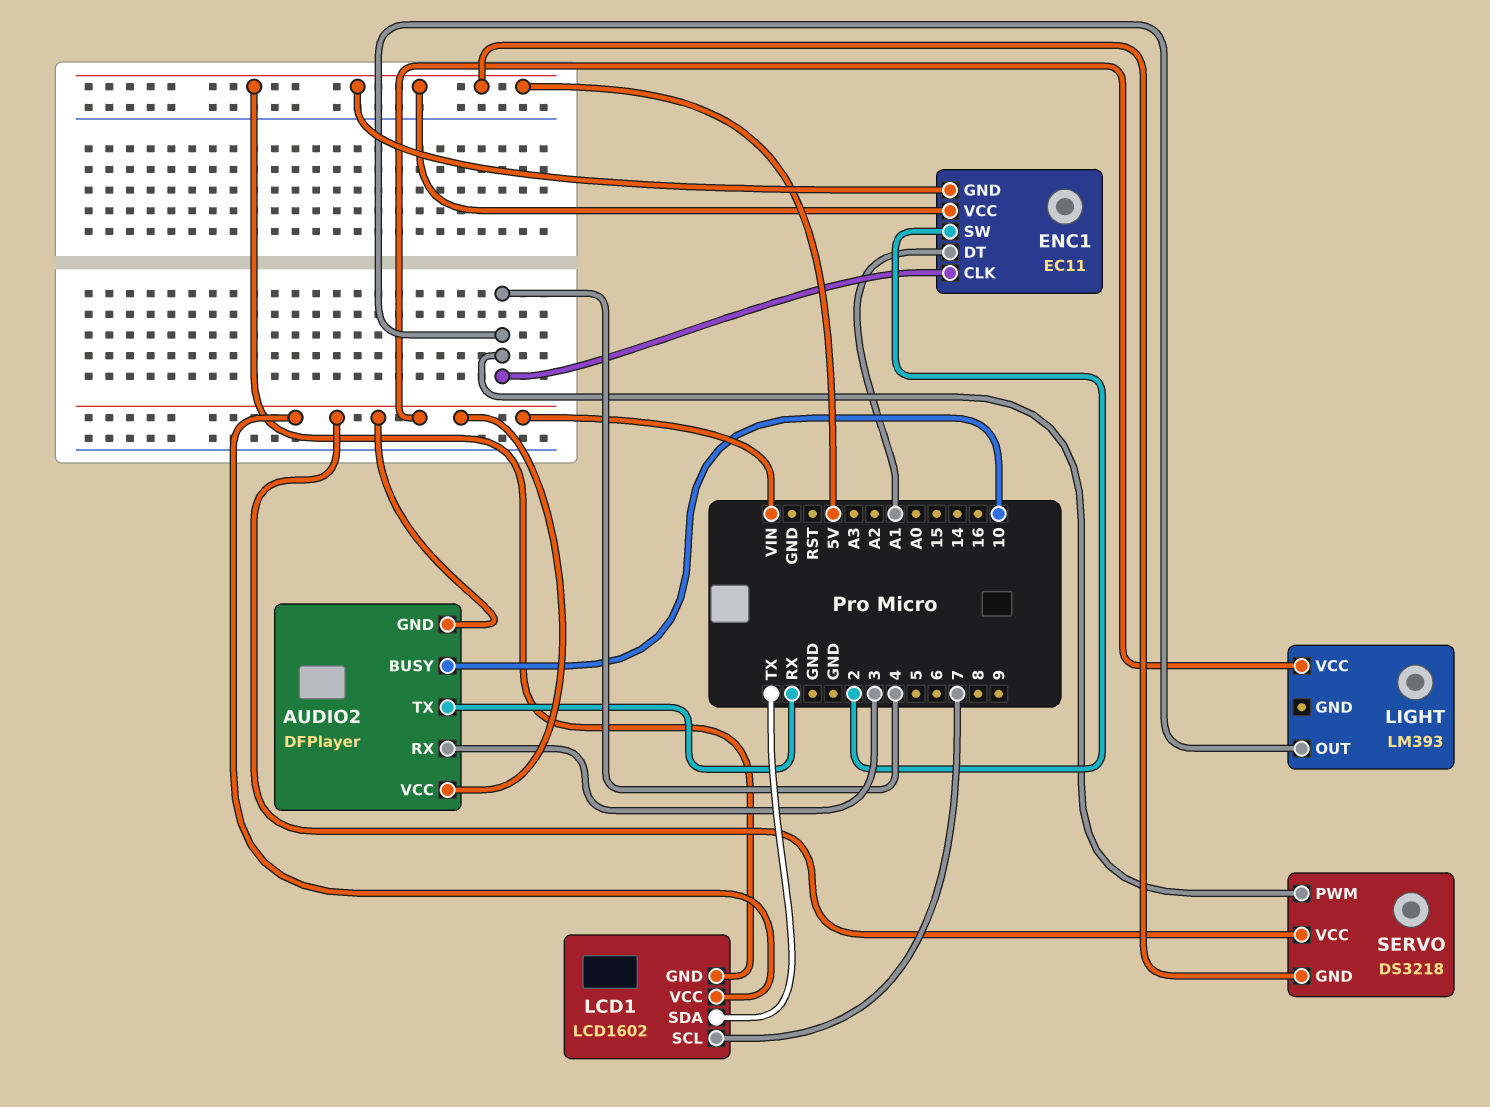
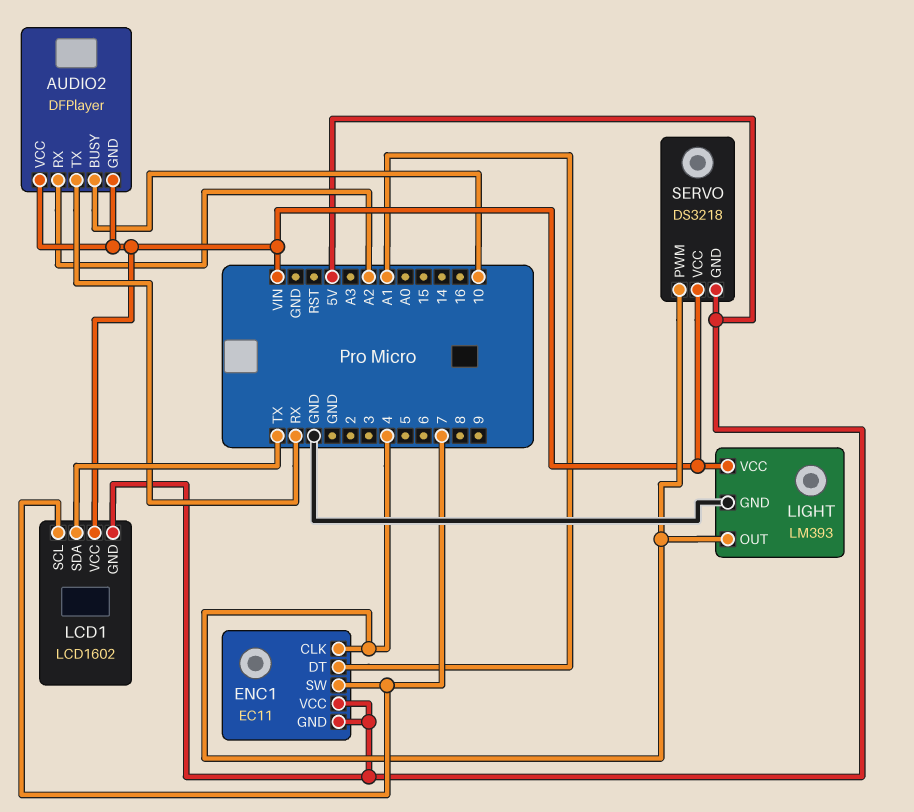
AUDIO2 pin RX: 3 -> A2
ENC1 pin SW: 2 -> 7
LIGHT pin GND: none -> GND

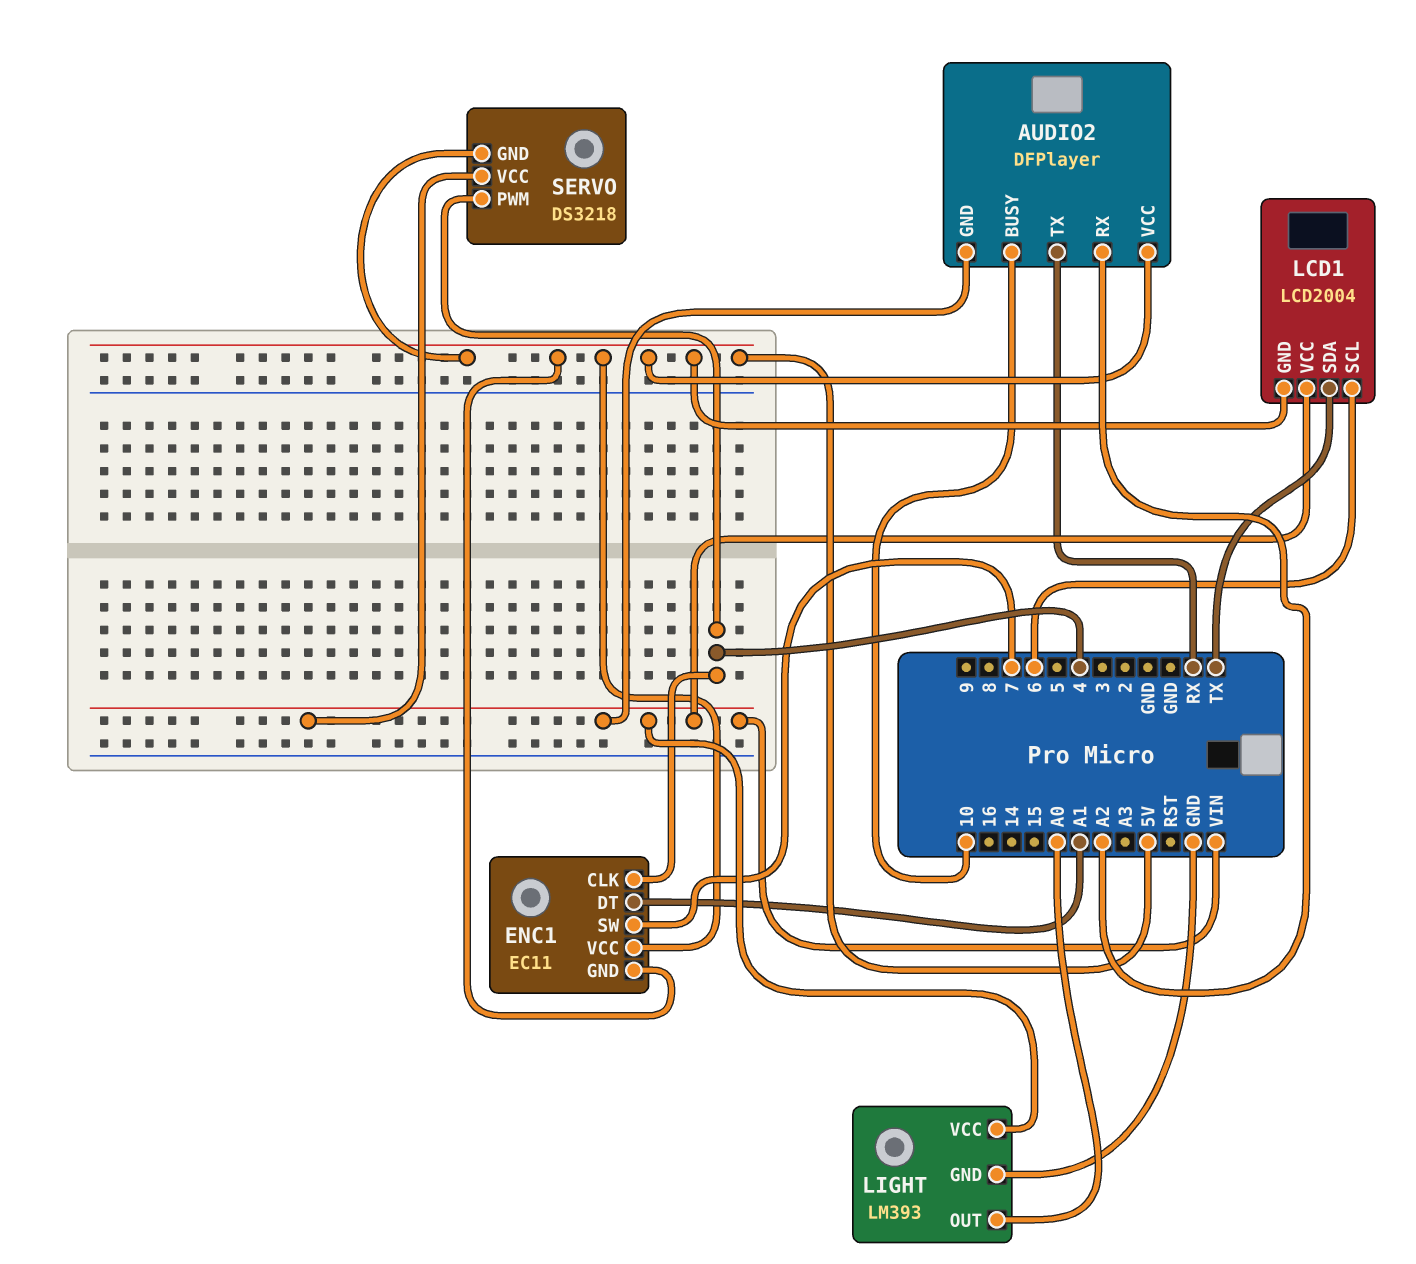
AUDIO2 pin VCC: VIN -> 5V
LCD1: LCD1602 -> LCD2004
LCD1 pin SCL: 7 -> 6
LIGHT pin OUT: 4 -> A0

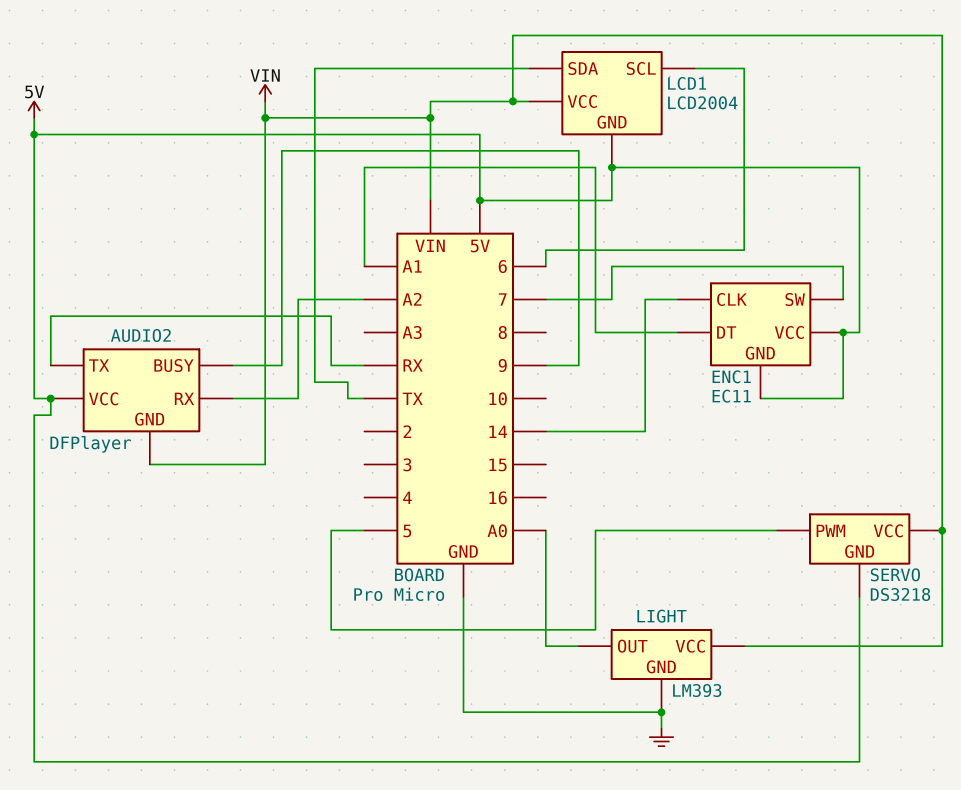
AUDIO2 pin BUSY: 10 -> 9
ENC1 pin CLK: 4 -> 14
SERVO pin PWM: 4 -> 5

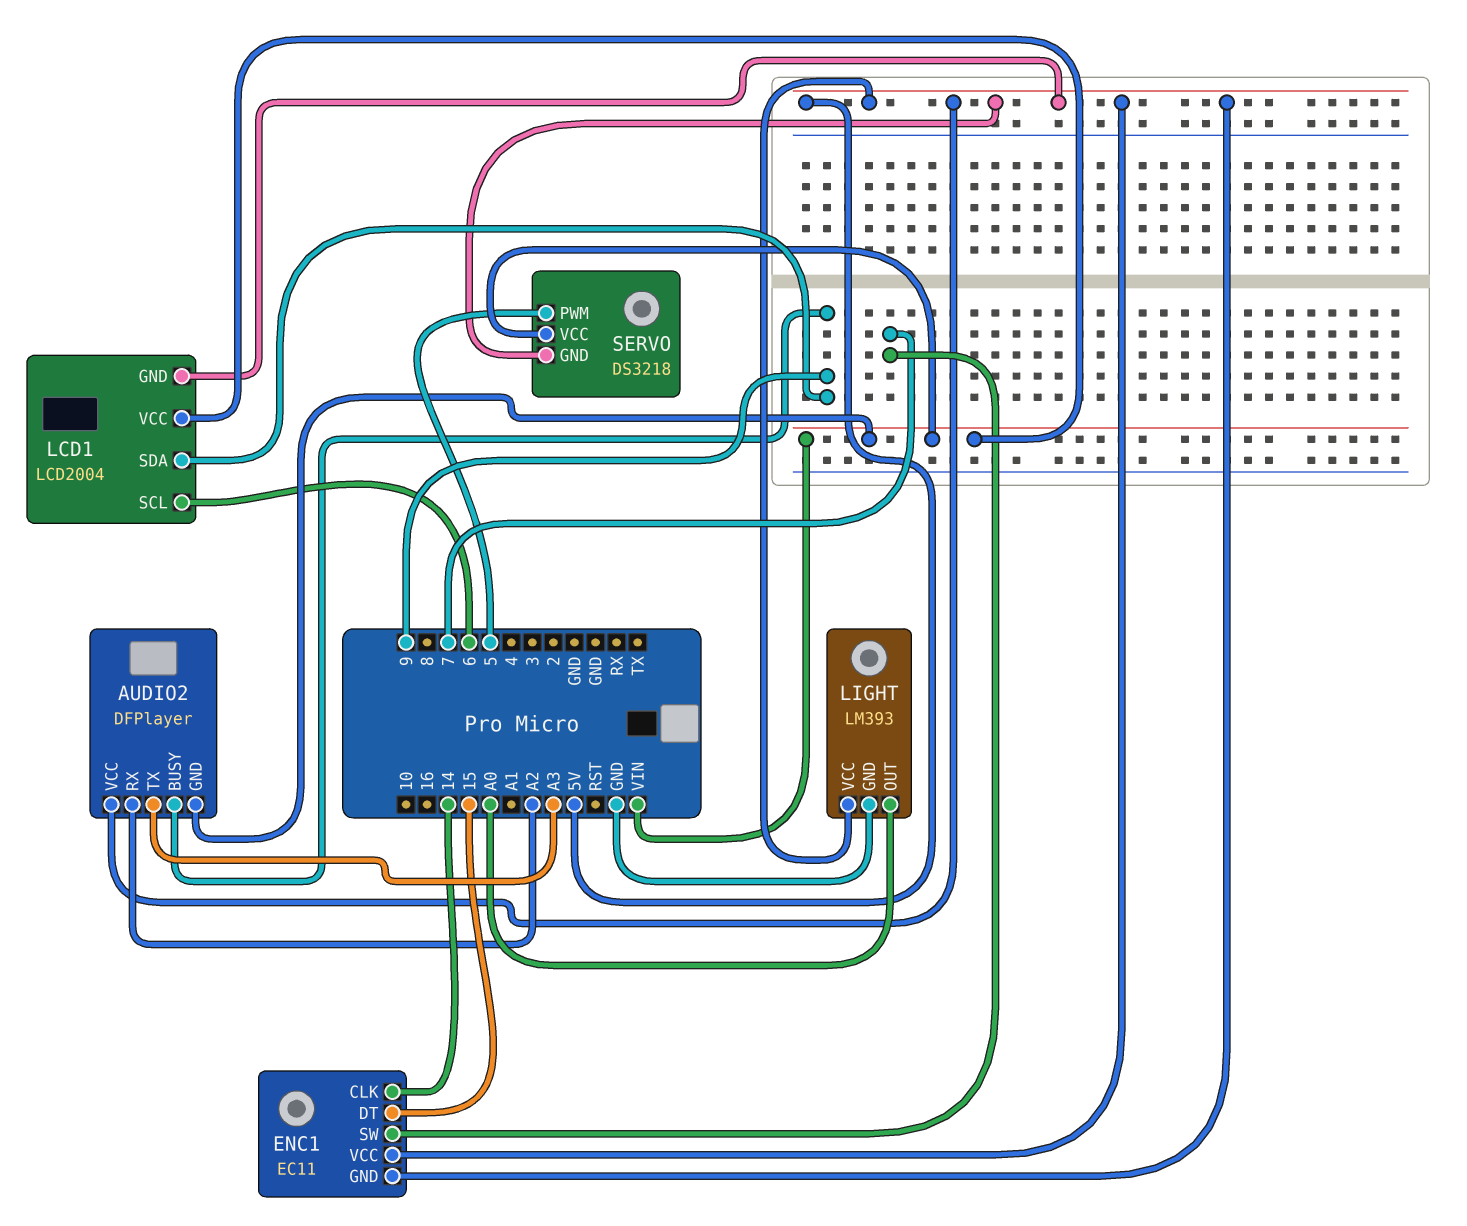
AUDIO2 pin TX: RX -> A3
ENC1 pin DT: A1 -> 15
LCD1 pin SDA: TX -> 9
LIGHT pin VCC: VIN -> 5V

